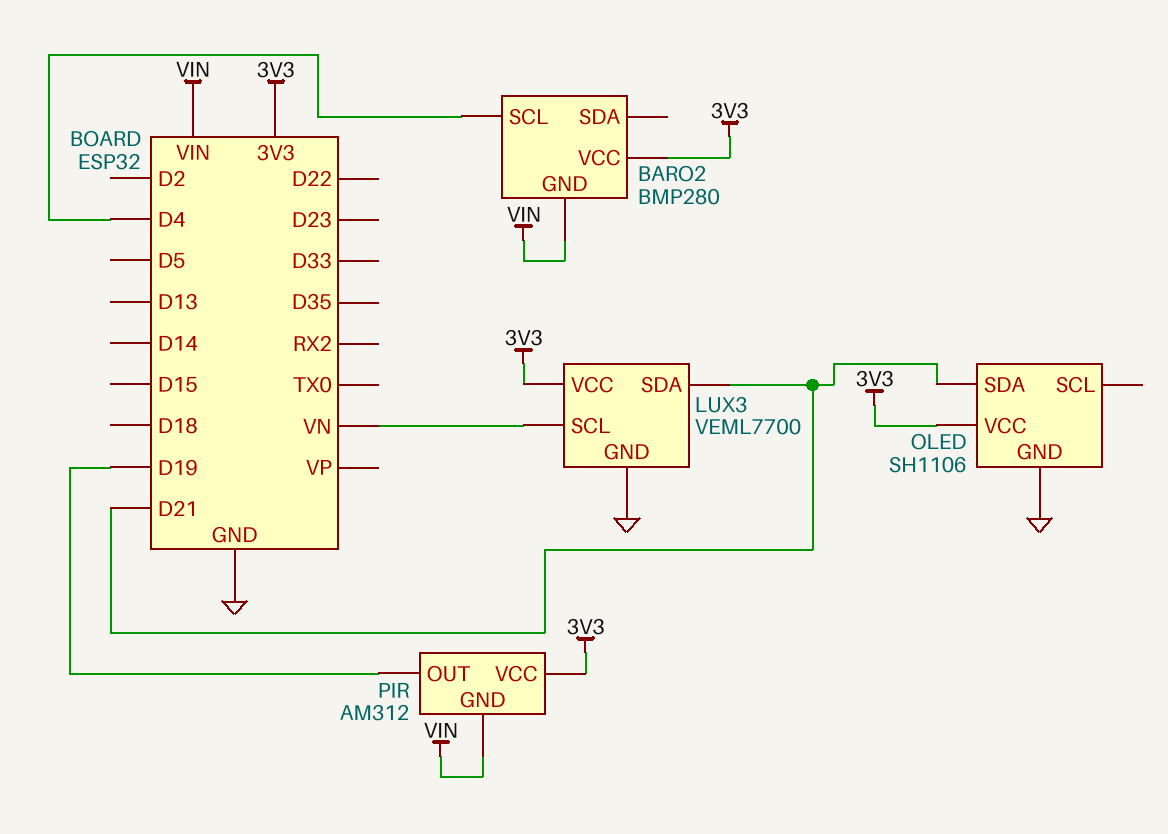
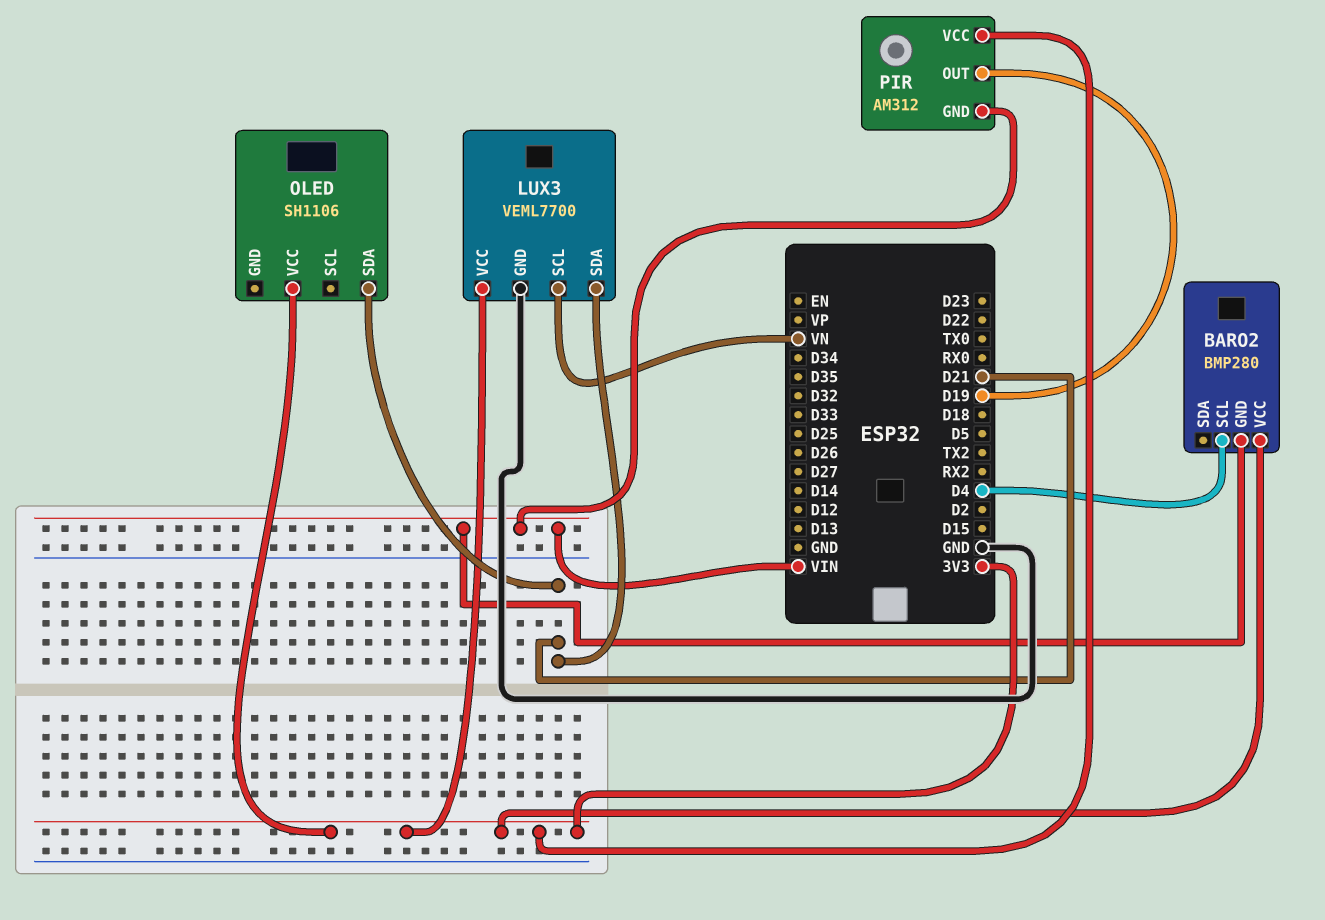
OLED pin GND: GND -> none

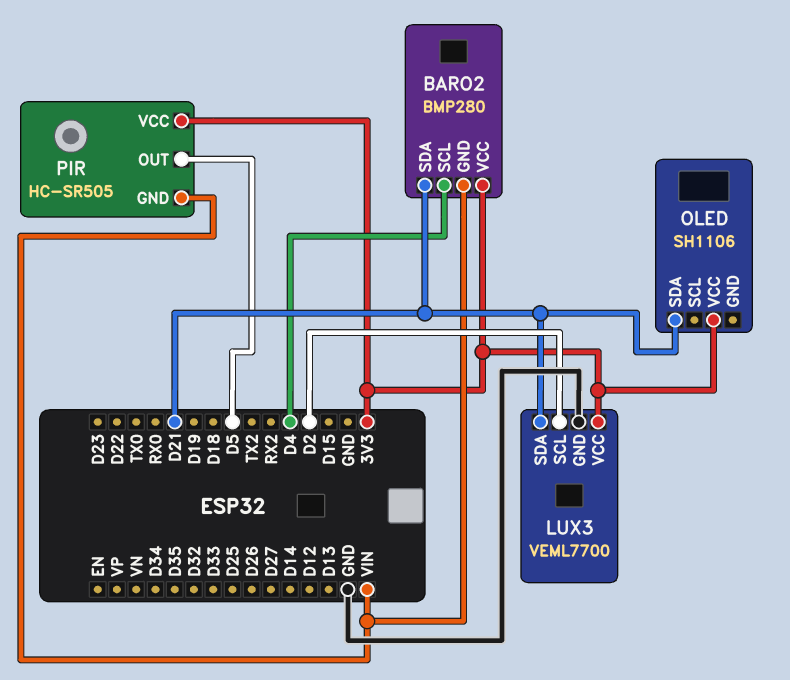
BARO2 pin SDA: none -> D21
LUX3 pin SCL: VN -> D2
PIR: AM312 -> HC-SR505
PIR pin OUT: D19 -> D5

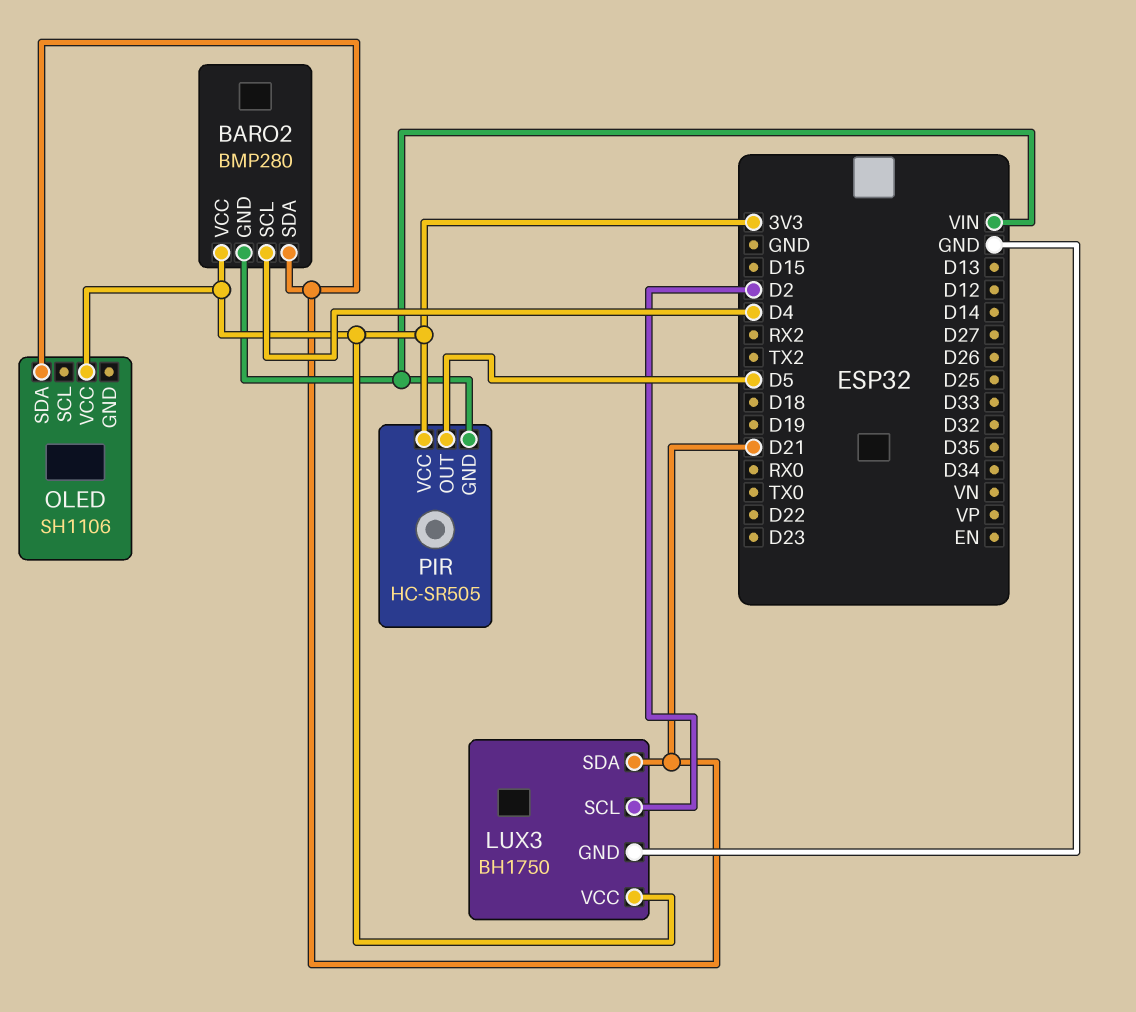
LUX3: VEML7700 -> BH1750

